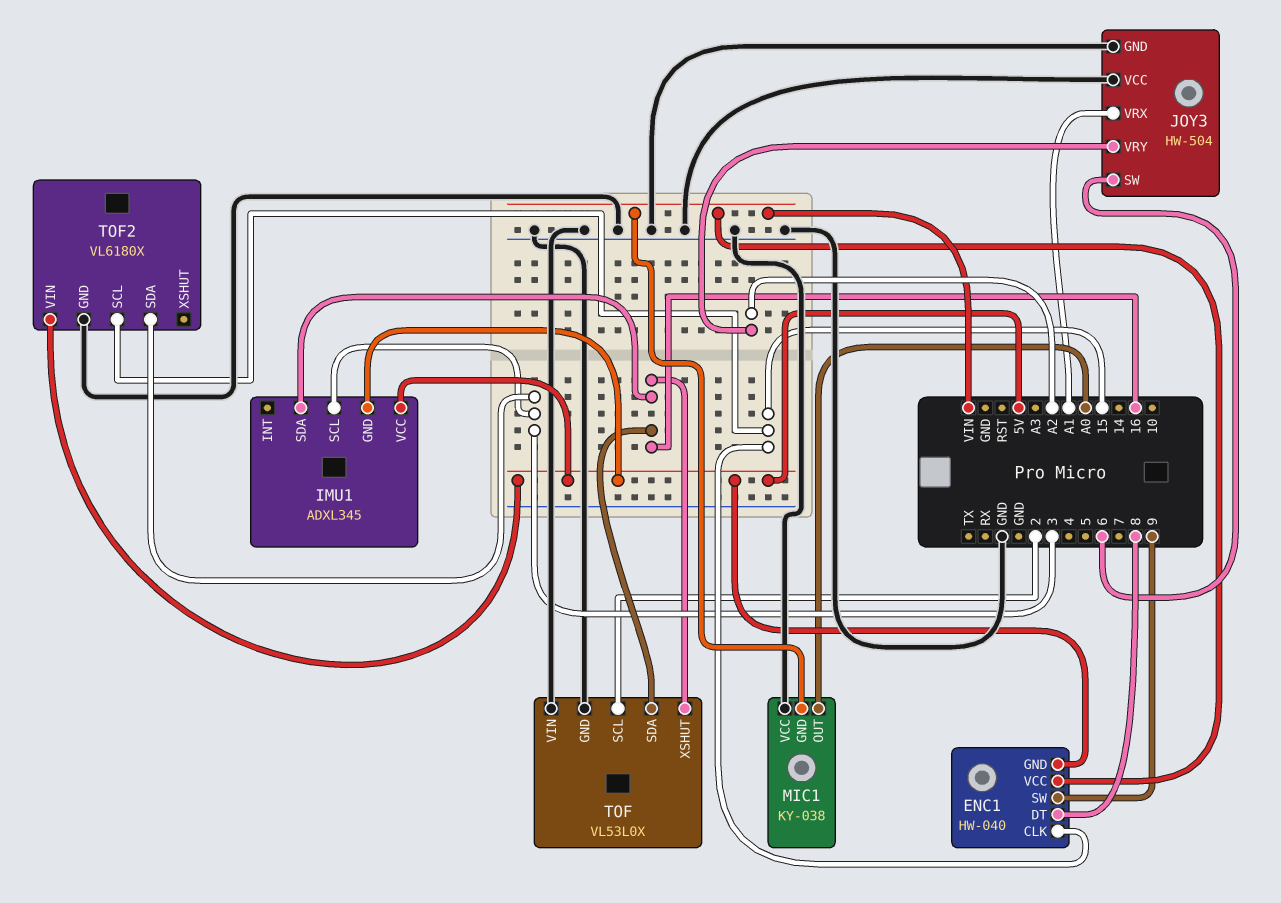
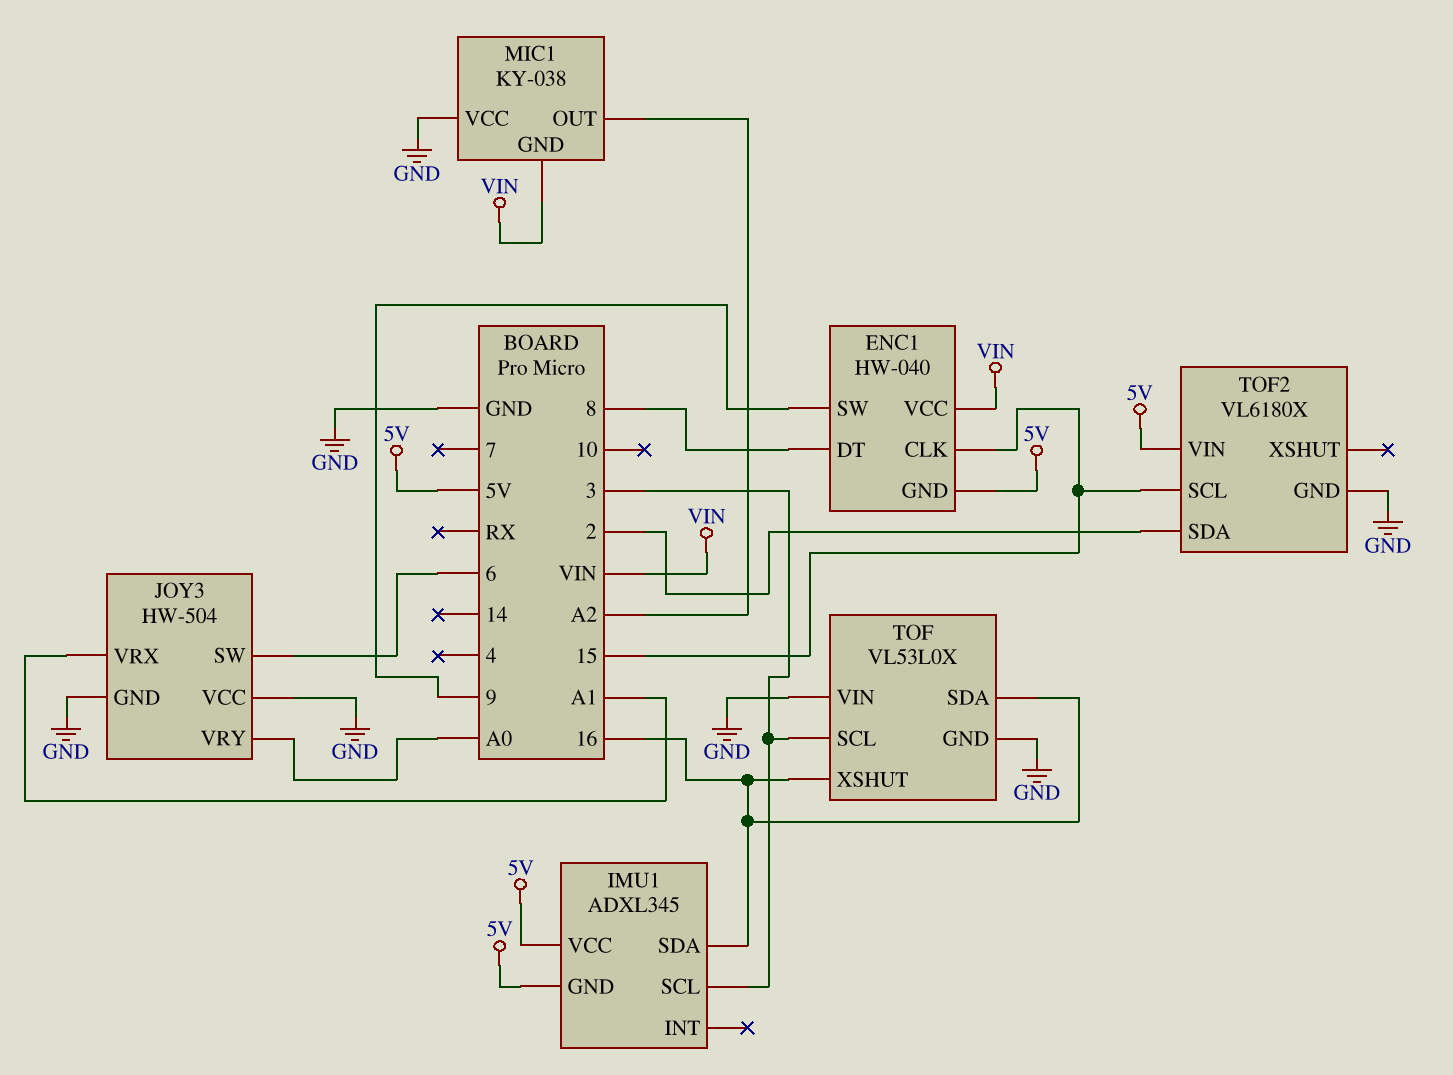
JOY3 pin VRY: A2 -> A0
MIC1 pin OUT: A0 -> A2
TOF pin SCL: 2 -> 3
TOF2 pin SDA: 3 -> 2

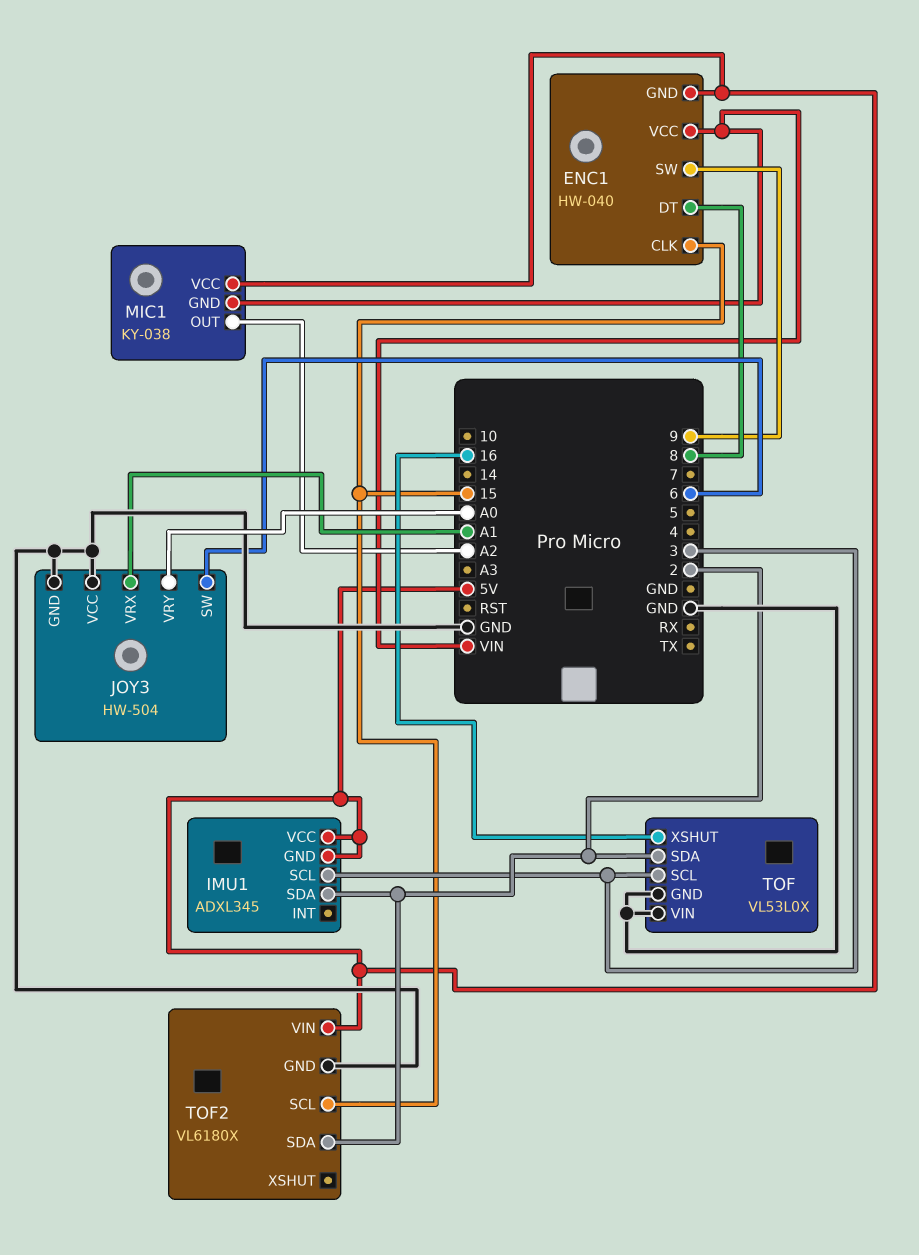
IMU1 pin SDA: 16 -> 2
MIC1 pin VCC: GND -> 5V
TOF pin SDA: 16 -> 2

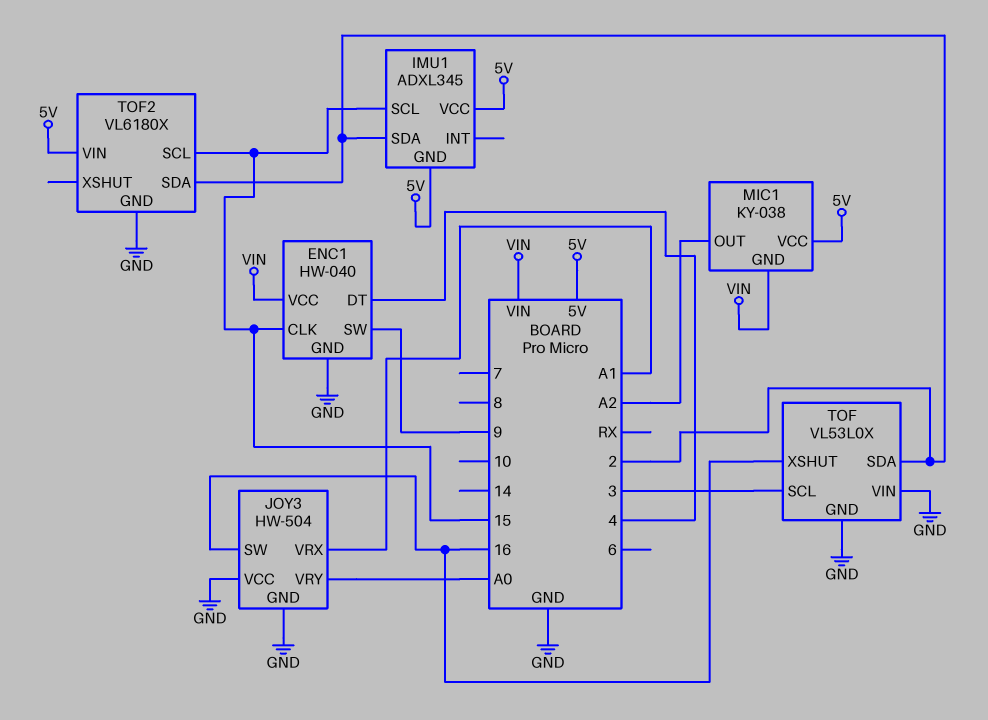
ENC1 pin DT: 8 -> 4
ENC1 pin GND: 5V -> GND
IMU1 pin SCL: 3 -> 15
JOY3 pin SW: 6 -> 16

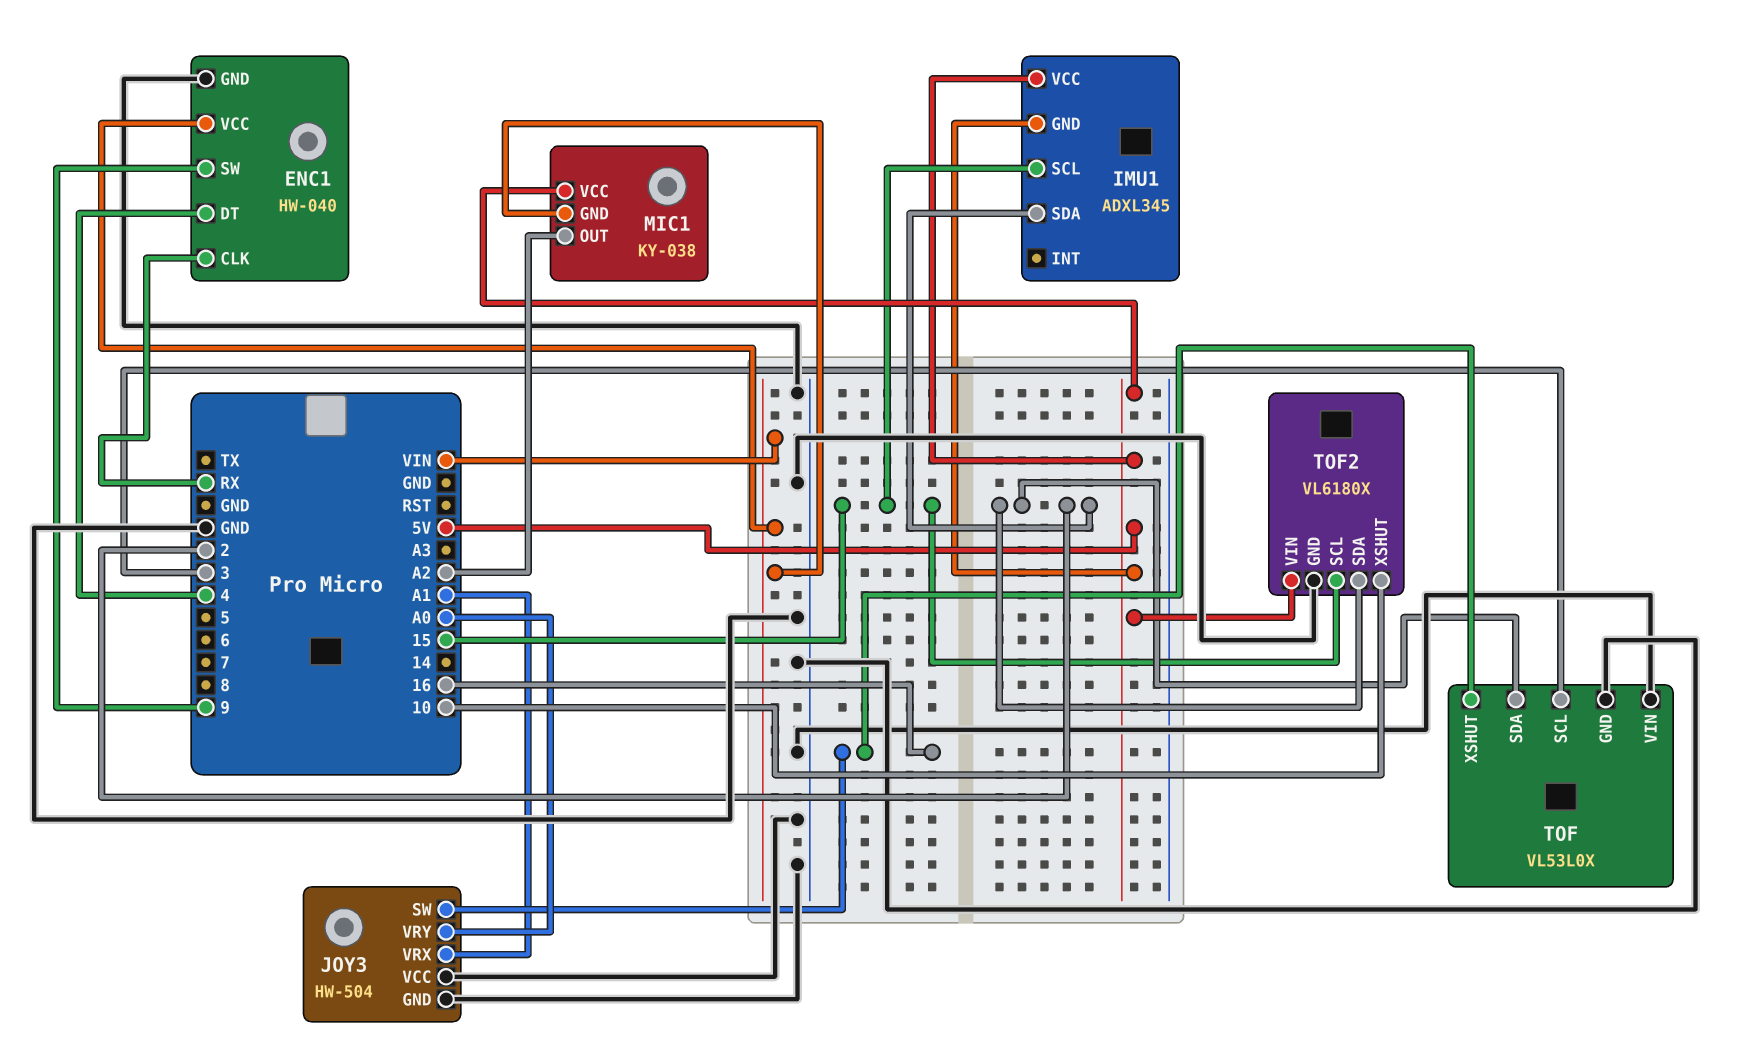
ENC1 pin CLK: 15 -> RX
TOF2 pin XSHUT: none -> 10

